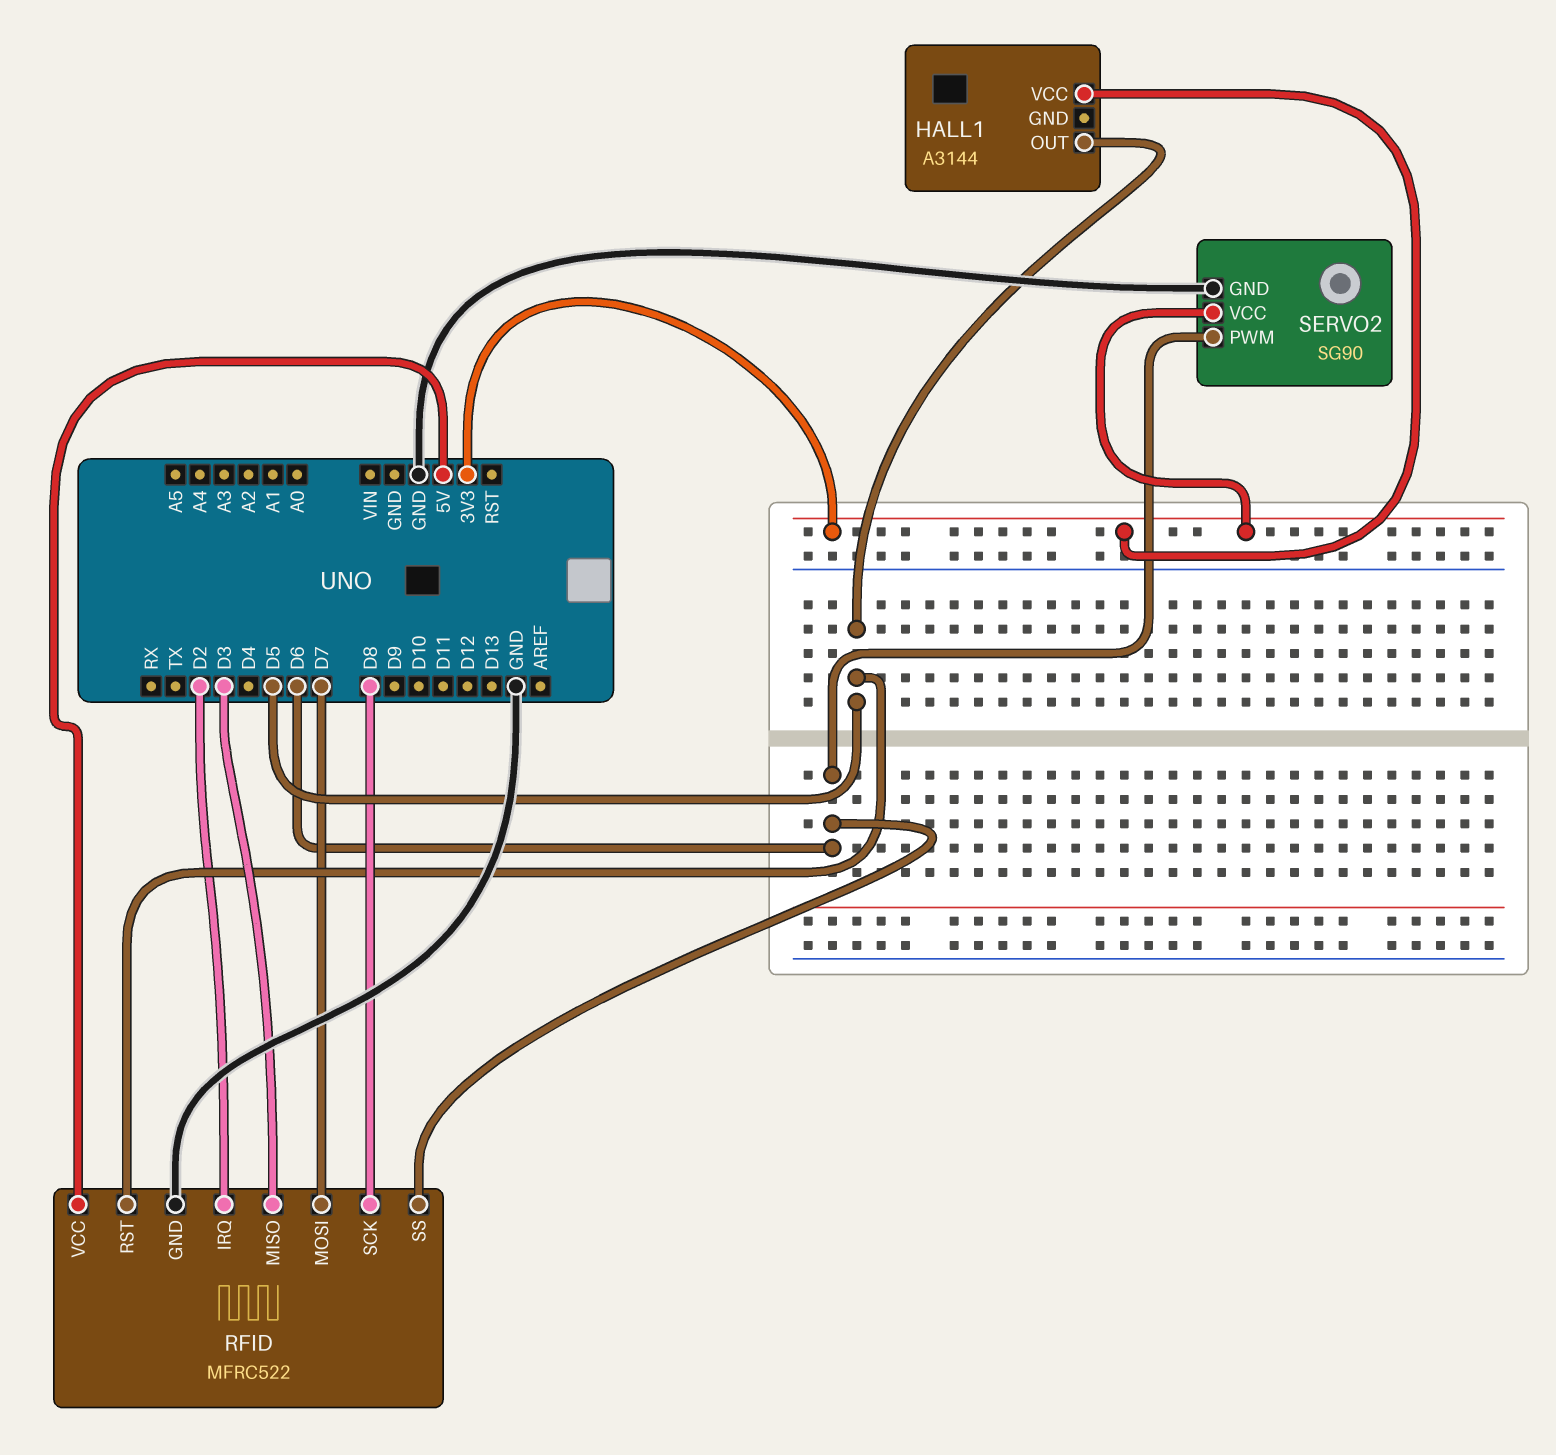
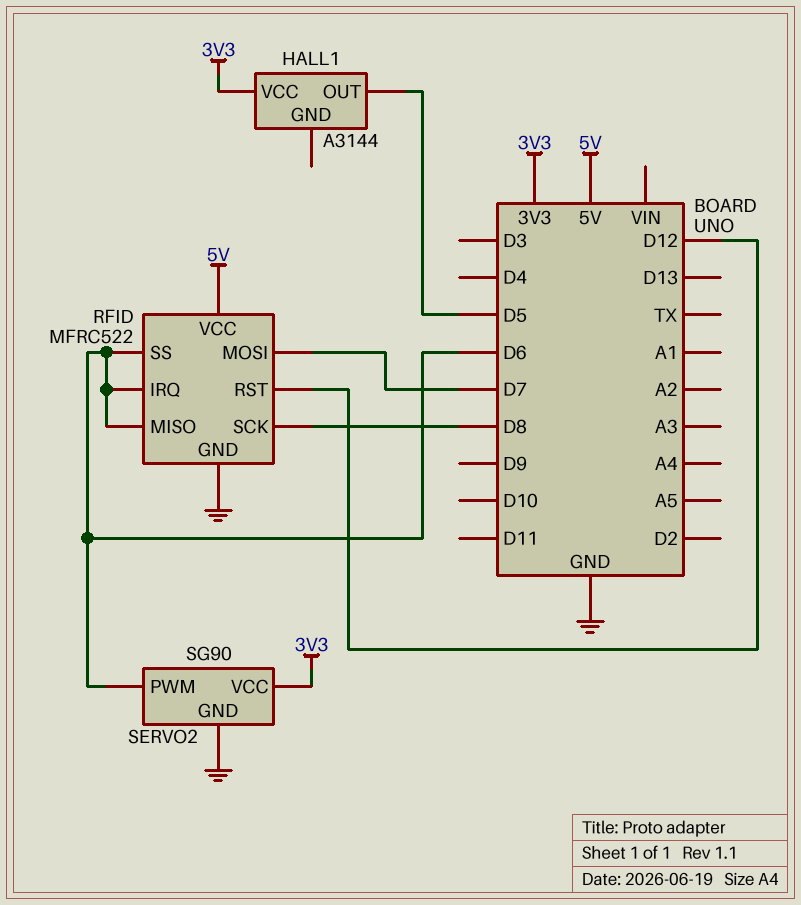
RFID pin IRQ: D2 -> D6
RFID pin MISO: D3 -> D6
RFID pin RST: D5 -> D12

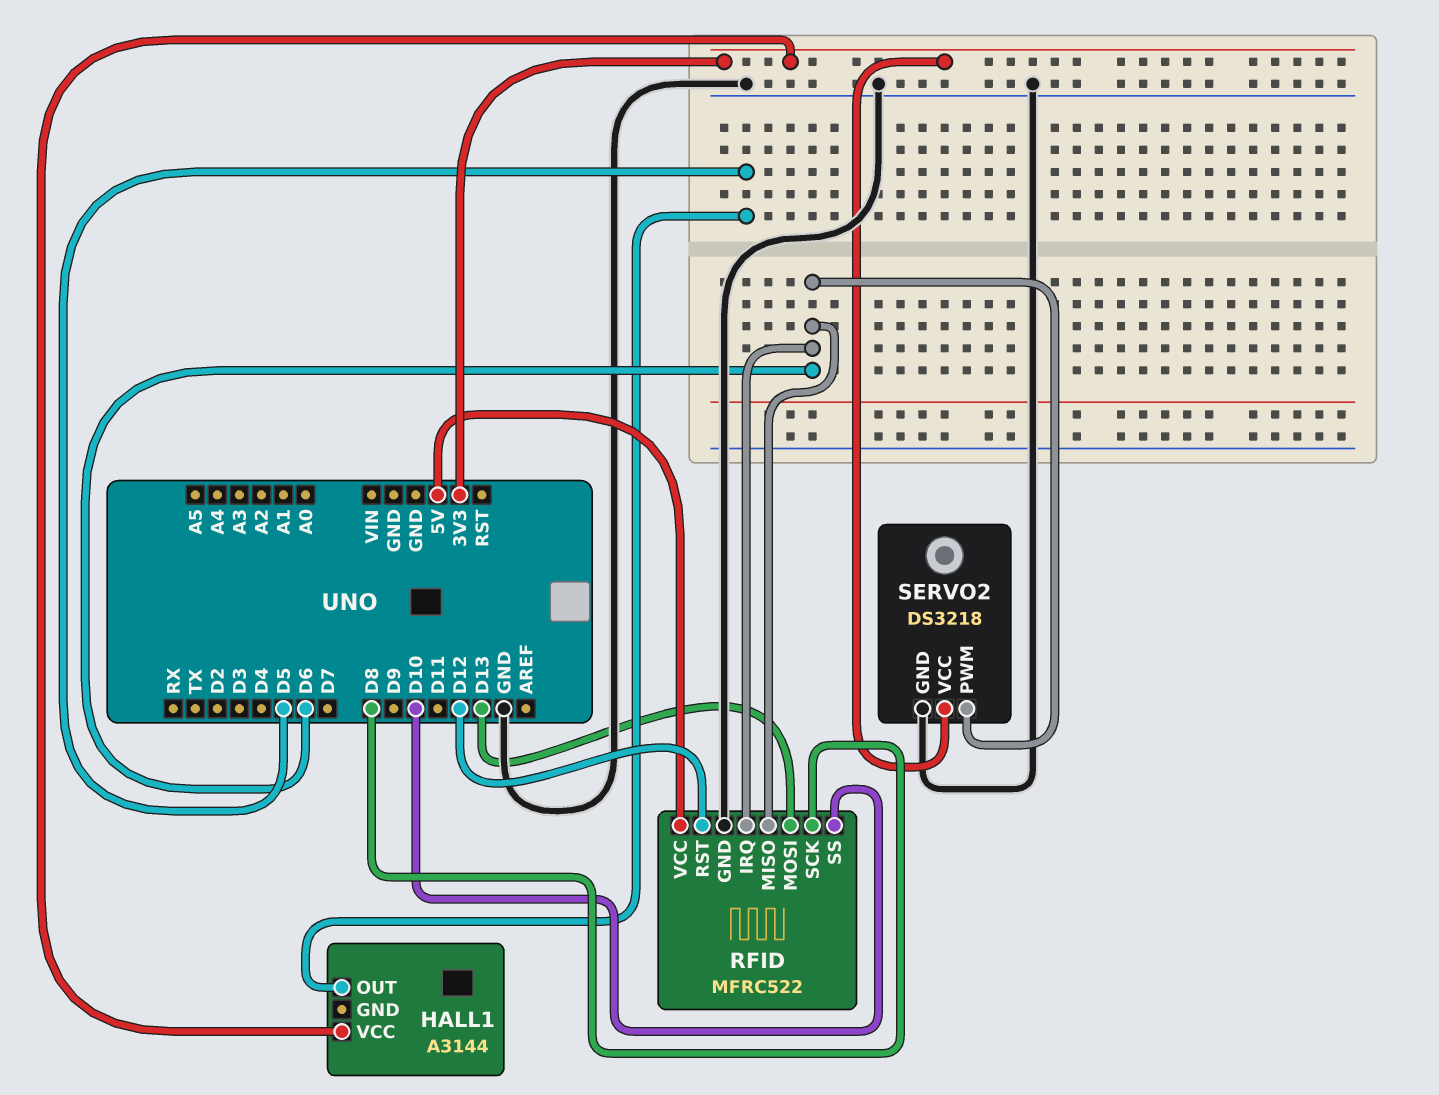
RFID pin MOSI: D7 -> D13
RFID pin SS: D6 -> D10
SERVO2: SG90 -> DS3218

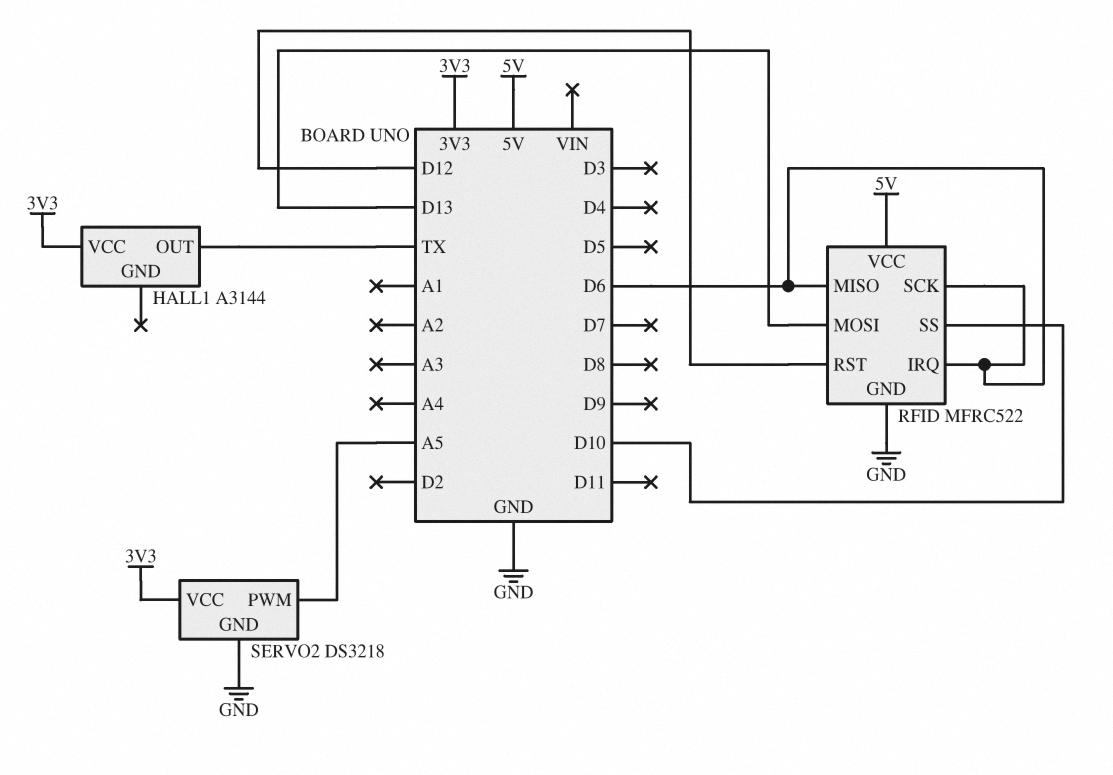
HALL1 pin OUT: D5 -> TX
RFID pin SCK: D8 -> D6
SERVO2 pin PWM: D6 -> A5

